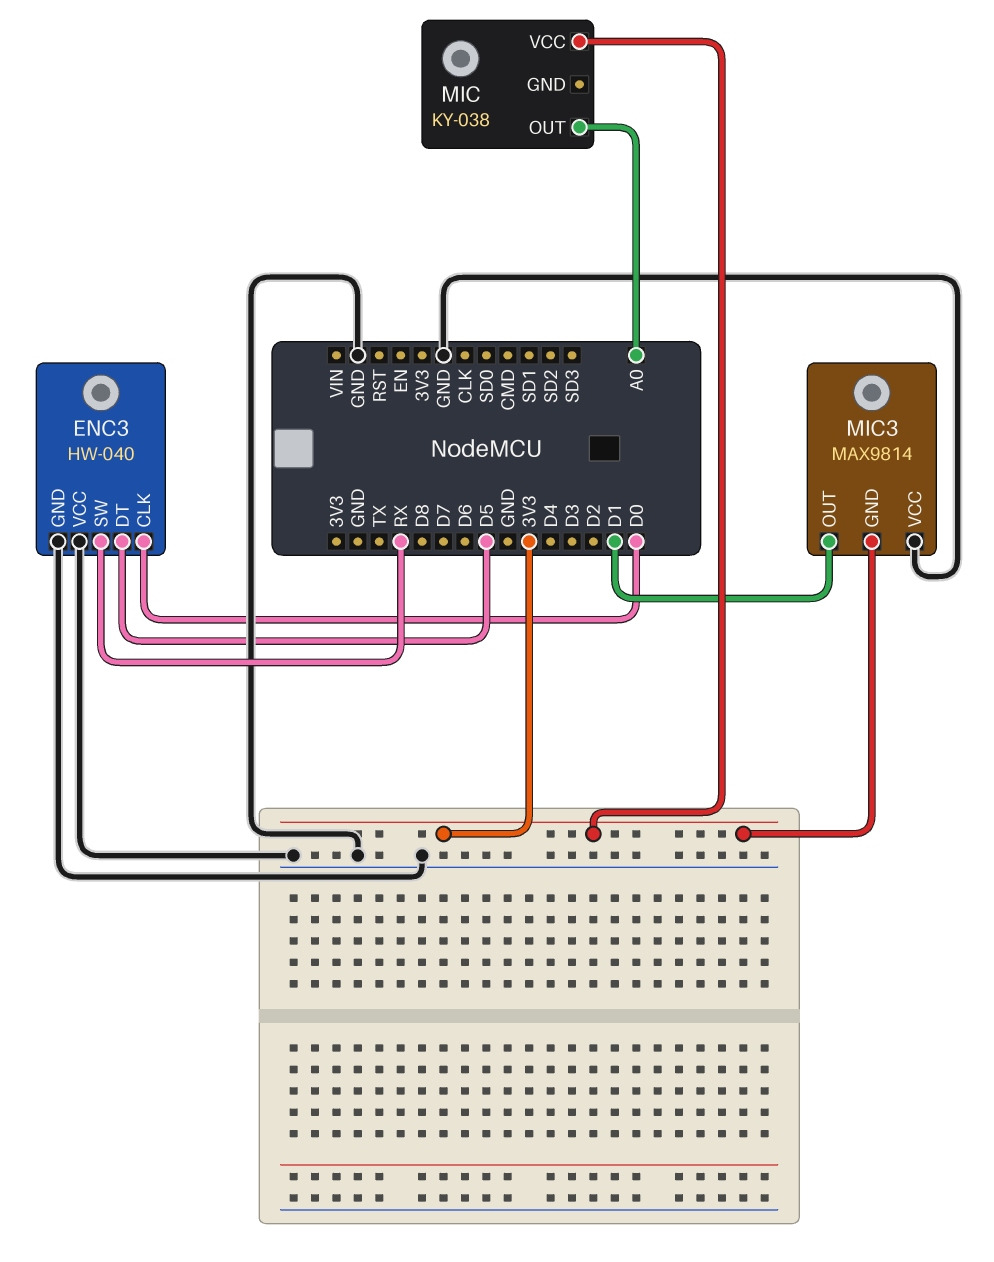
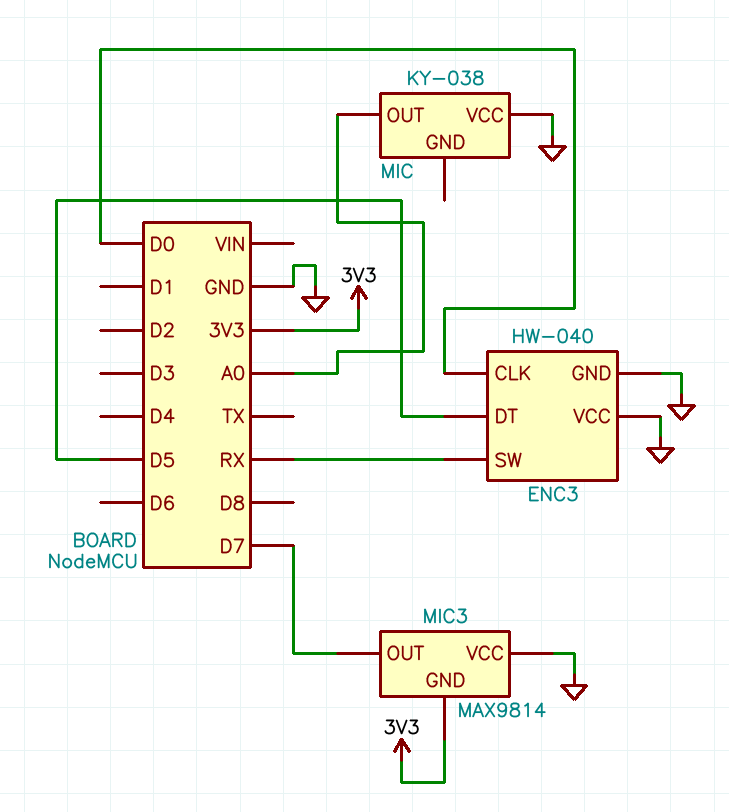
MIC pin VCC: 3V3 -> GND
MIC3 pin OUT: D1 -> D7

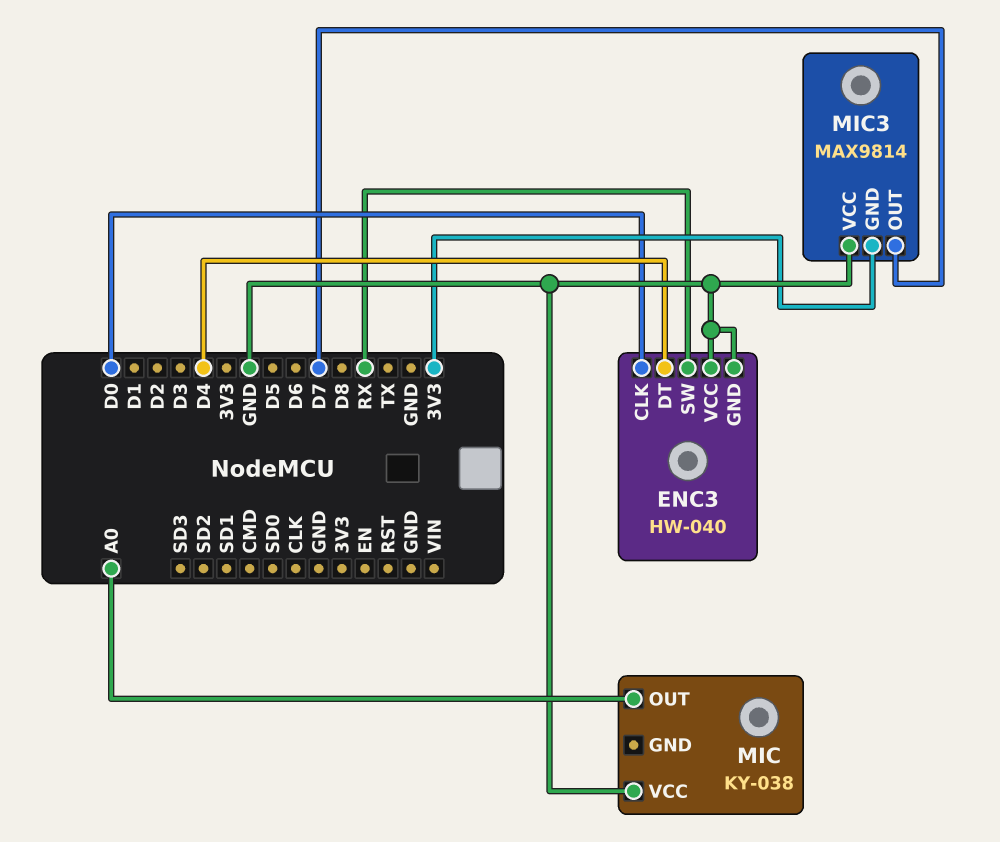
ENC3 pin DT: D5 -> D4

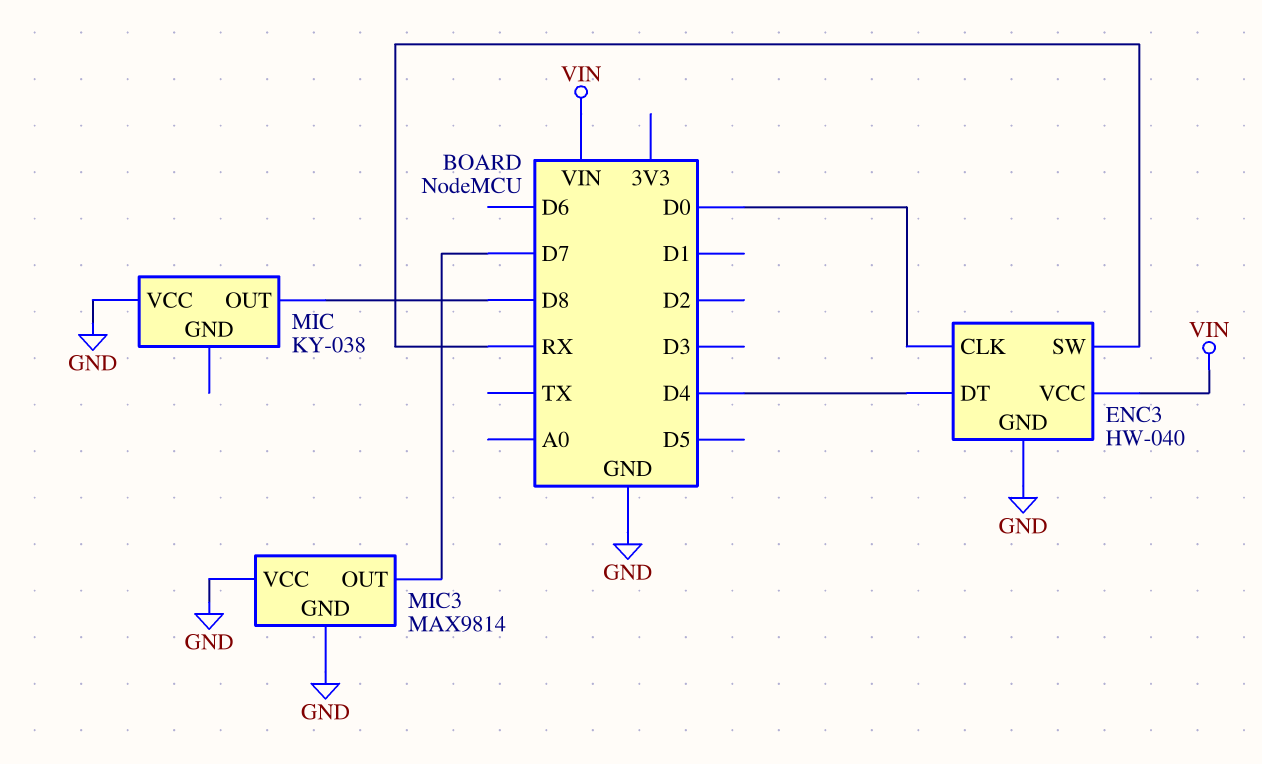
ENC3 pin VCC: GND -> VIN
MIC pin OUT: A0 -> D8
MIC3 pin GND: 3V3 -> GND

